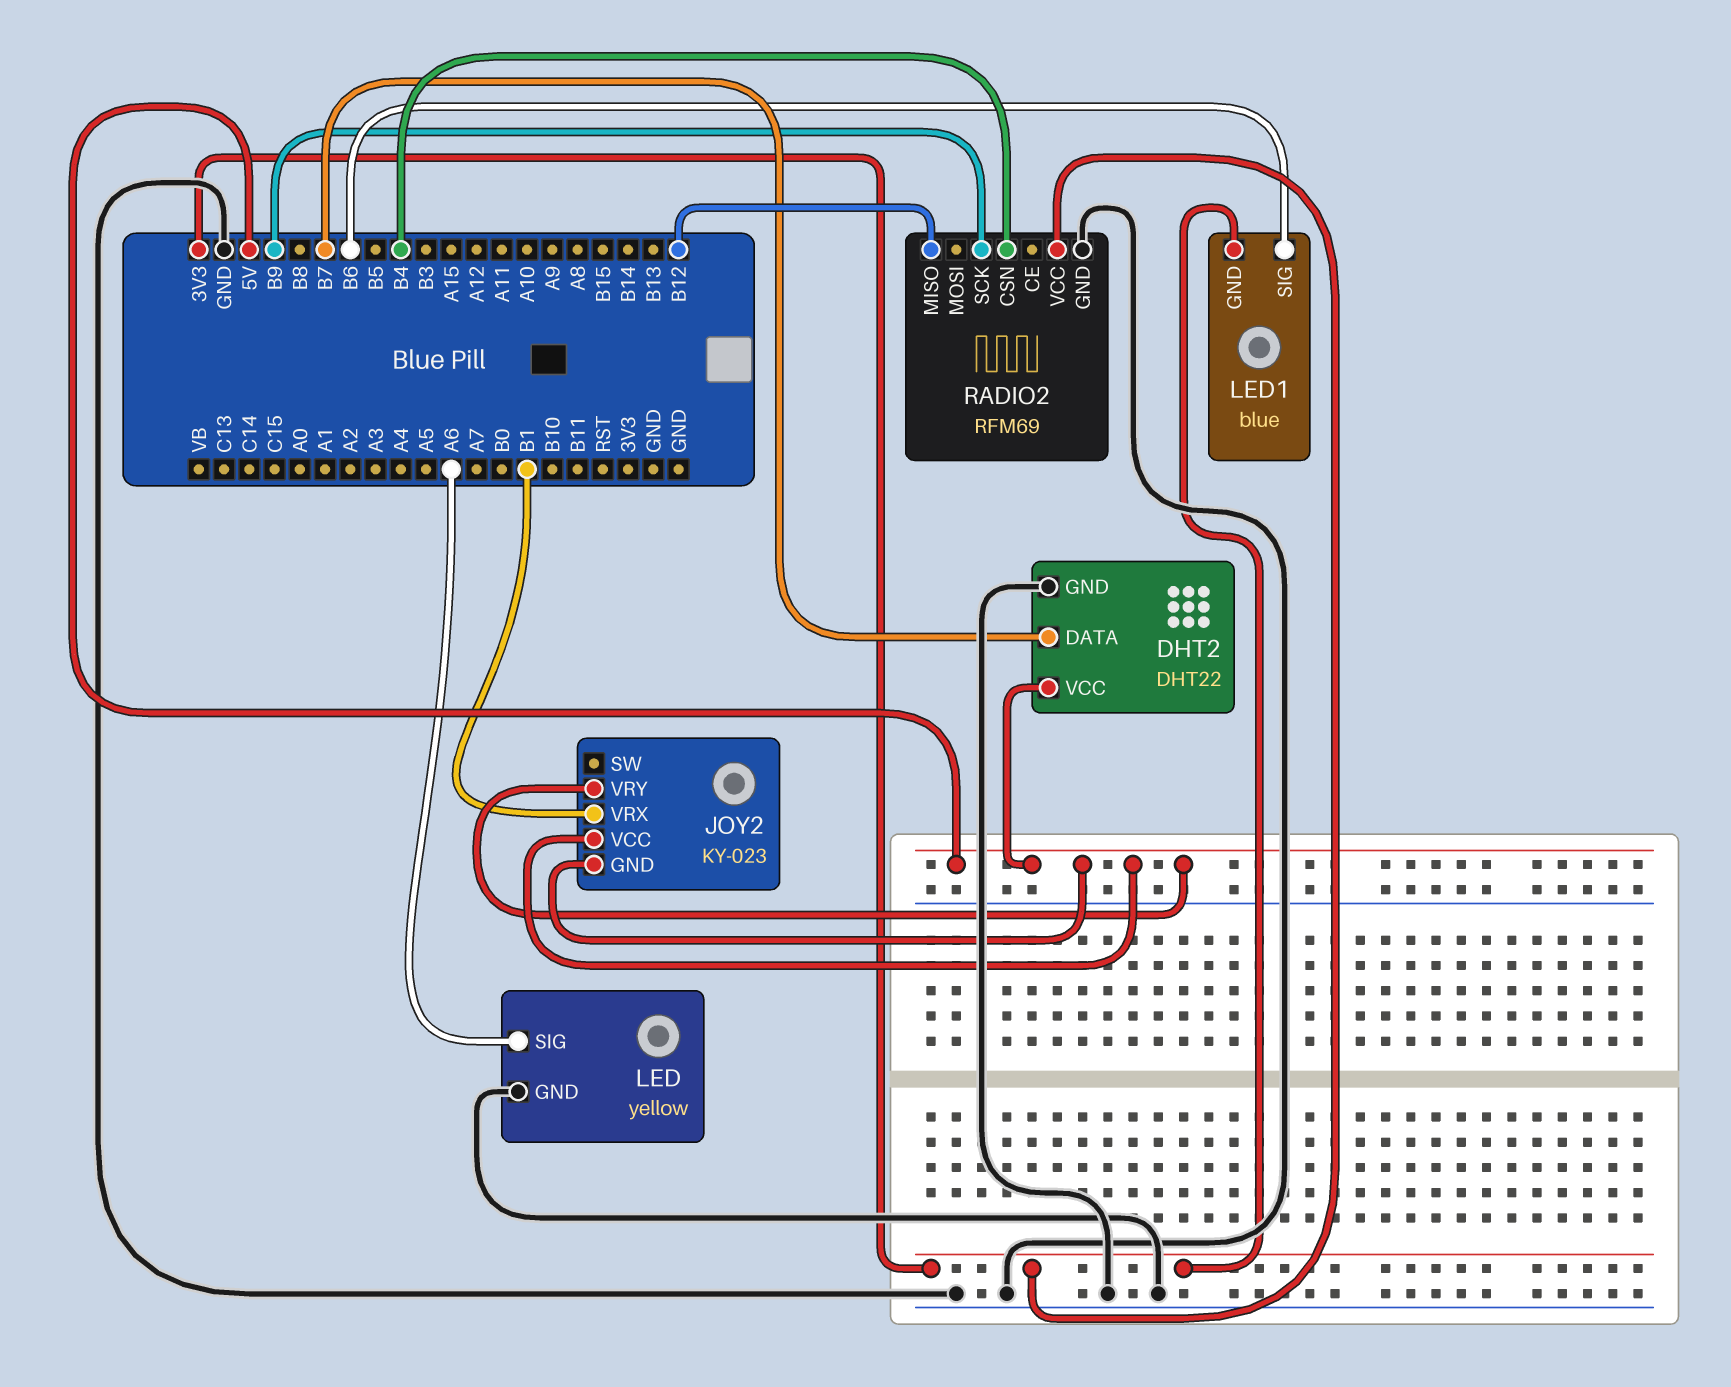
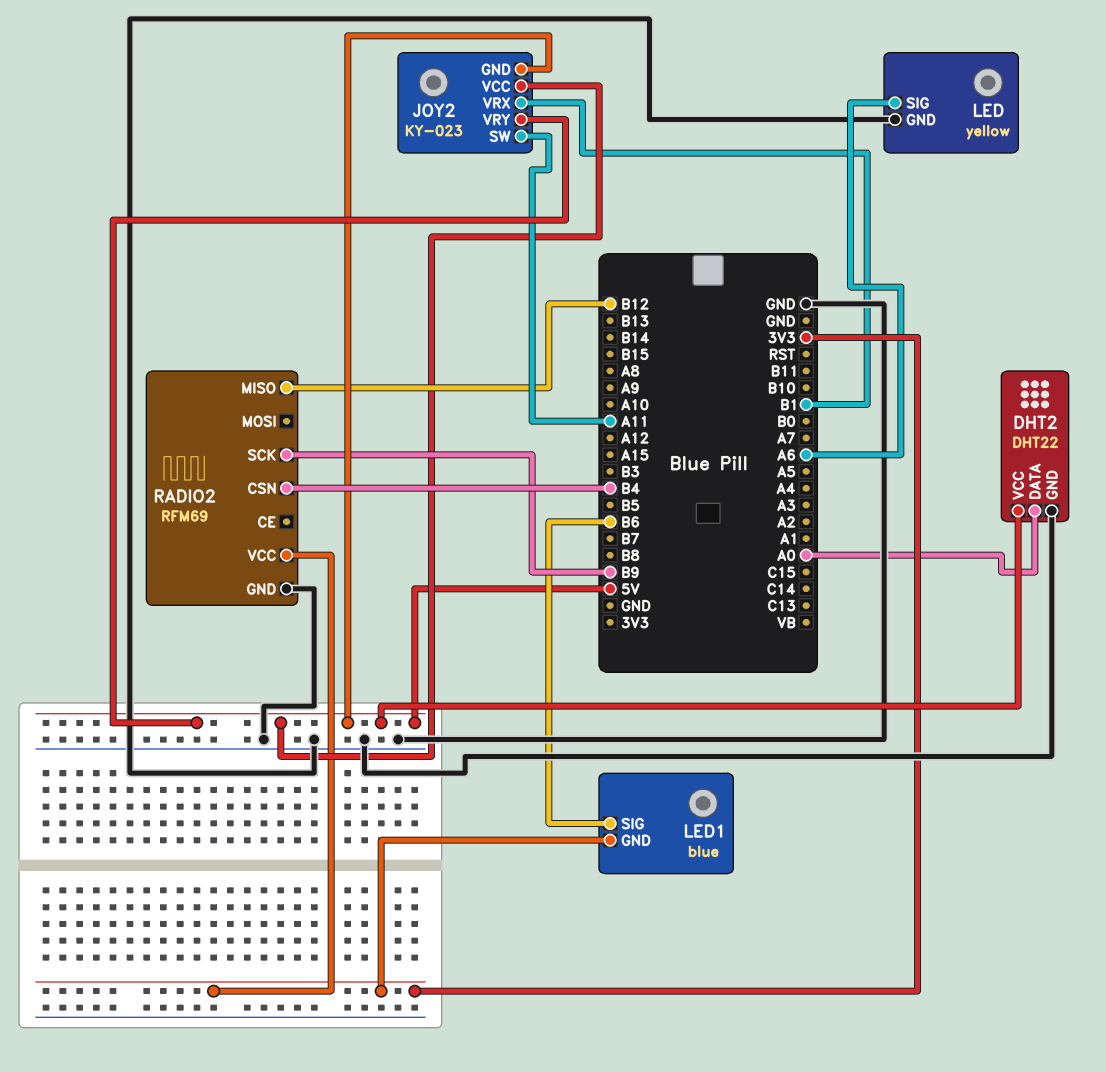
DHT2 pin DATA: B7 -> A0
JOY2 pin SW: none -> A11

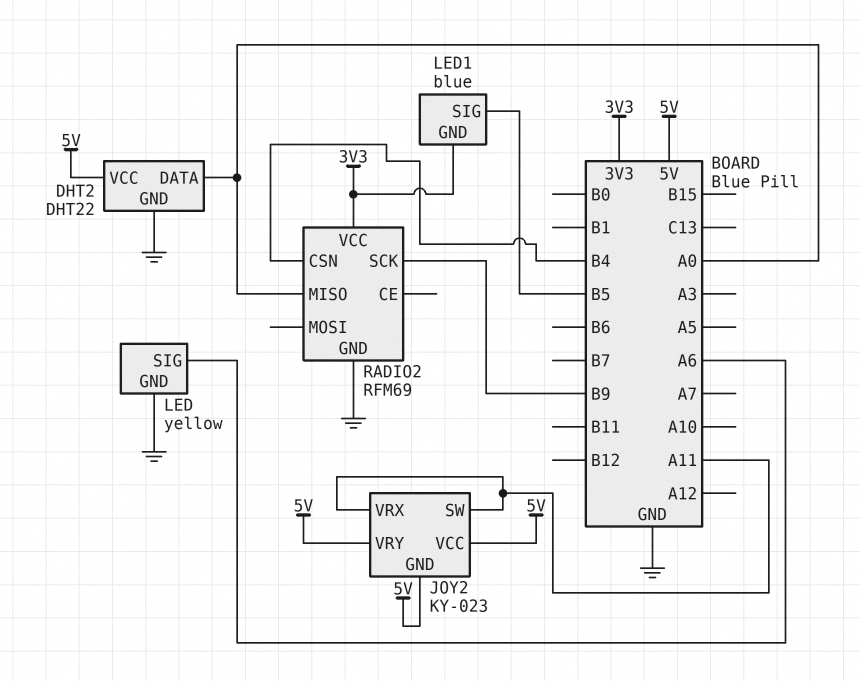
JOY2 pin VRX: B1 -> A11
LED1 pin SIG: B6 -> B5
RADIO2 pin MISO: B12 -> A0

